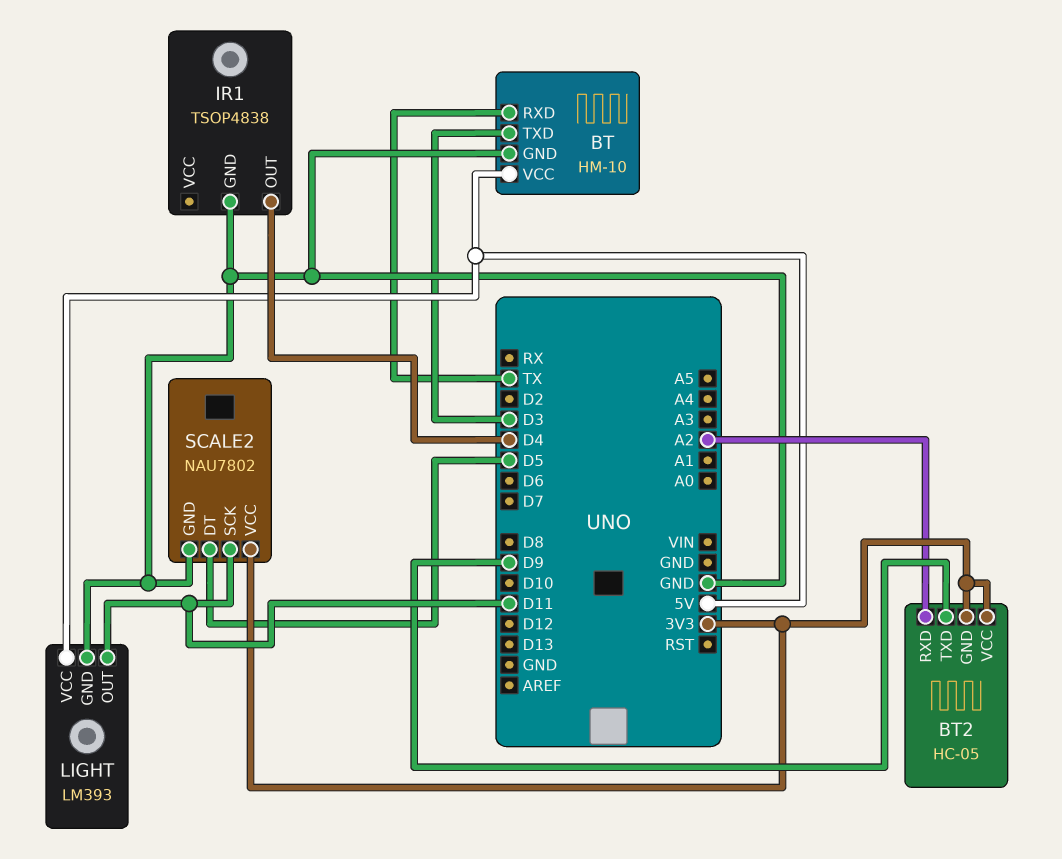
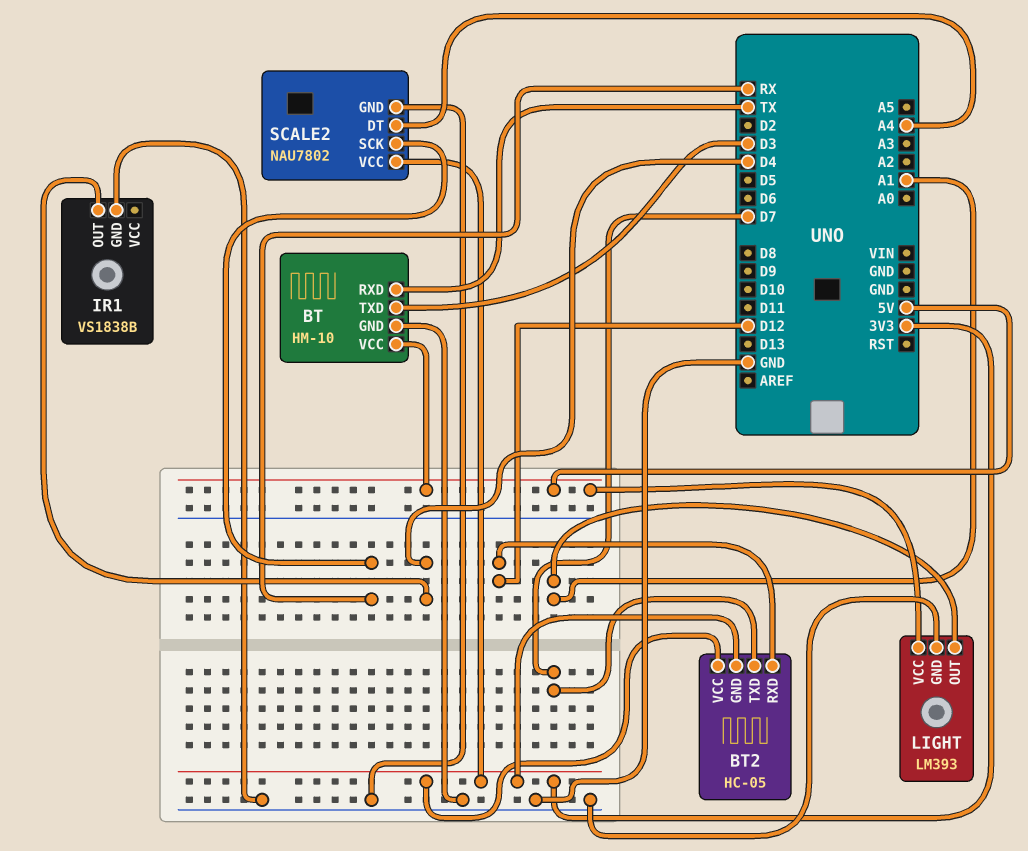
BT2 pin RXD: A2 -> D12
BT2 pin TXD: D9 -> D7
IR1: TSOP4838 -> VS1838B
LIGHT pin OUT: D11 -> A1
SCALE2 pin DT: D5 -> A4
SCALE2 pin SCK: D11 -> RX

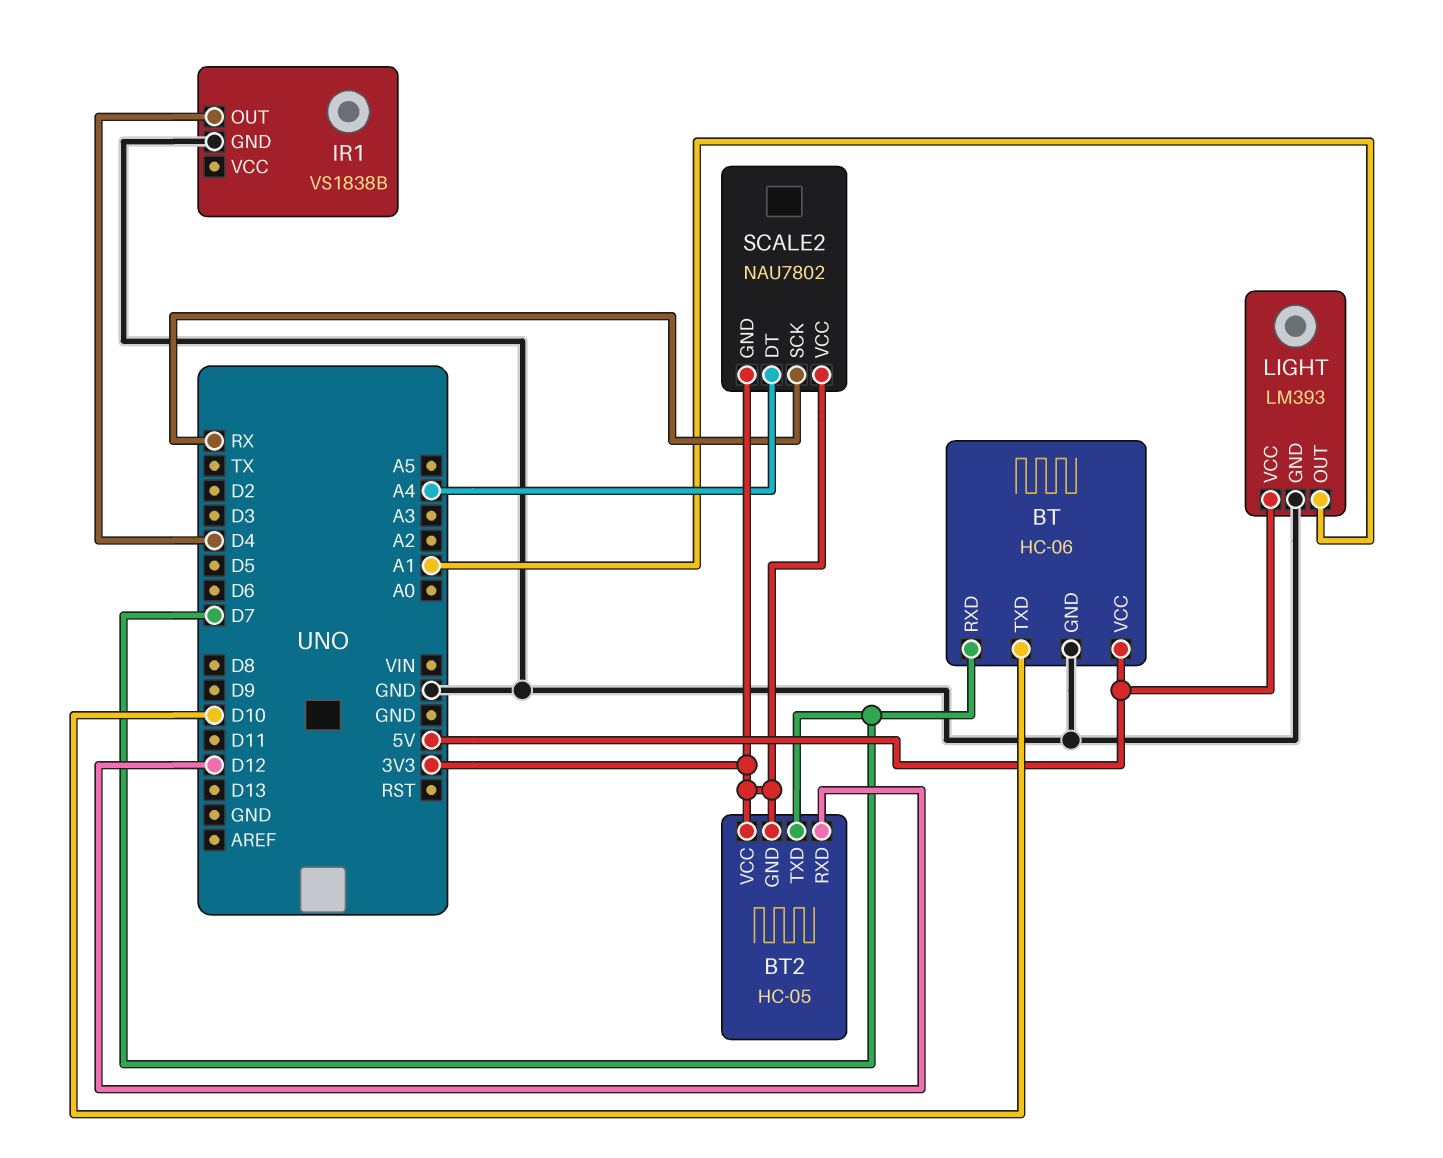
BT: HM-10 -> HC-06
BT pin RXD: TX -> D7
BT pin TXD: D3 -> D10
SCALE2 pin GND: GND -> 3V3

